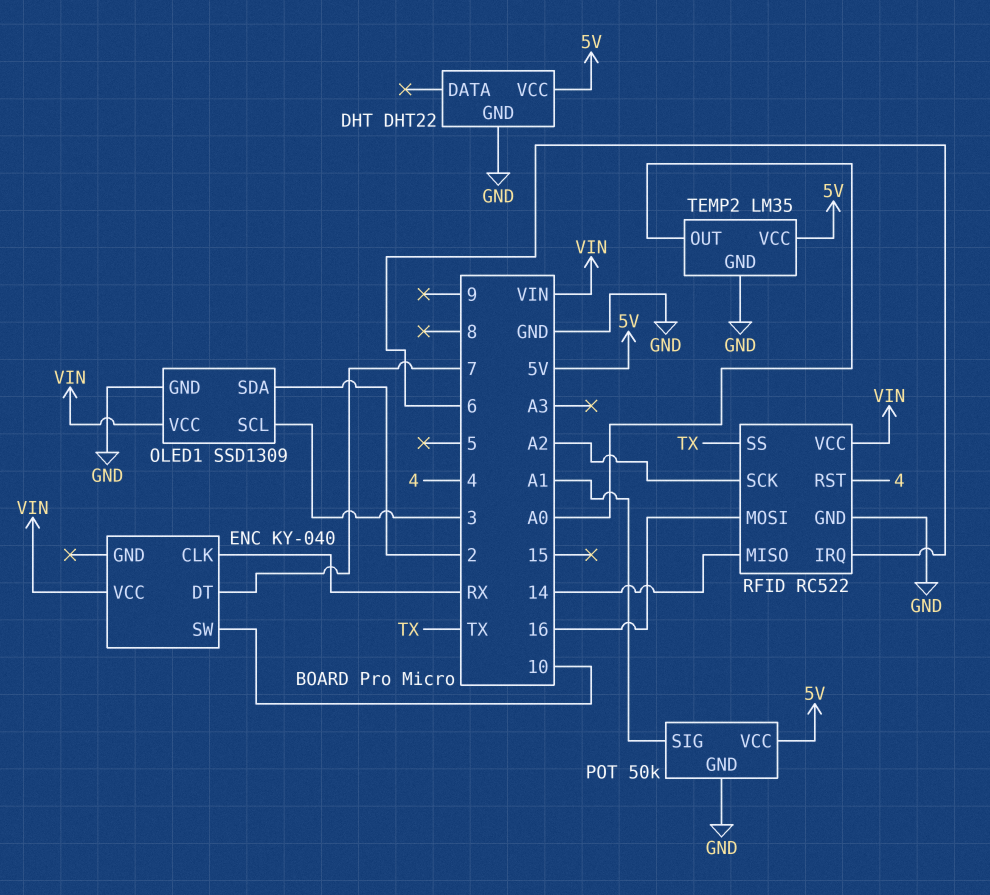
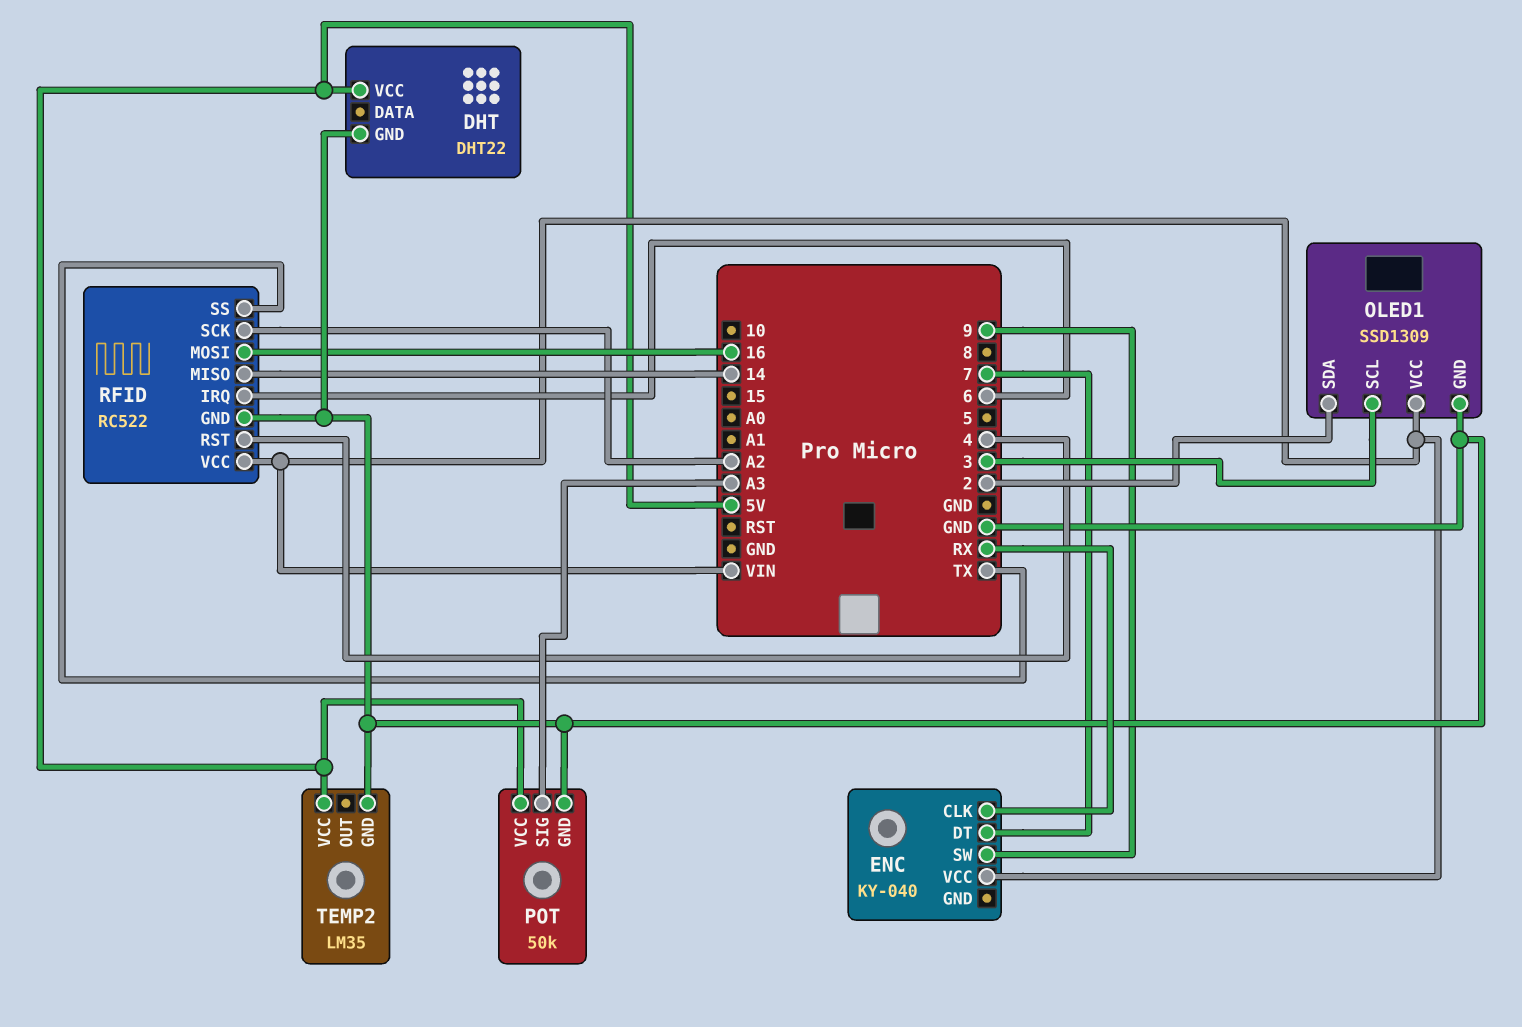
ENC pin SW: 10 -> 9
POT pin SIG: A1 -> A3
TEMP2 pin OUT: A0 -> none

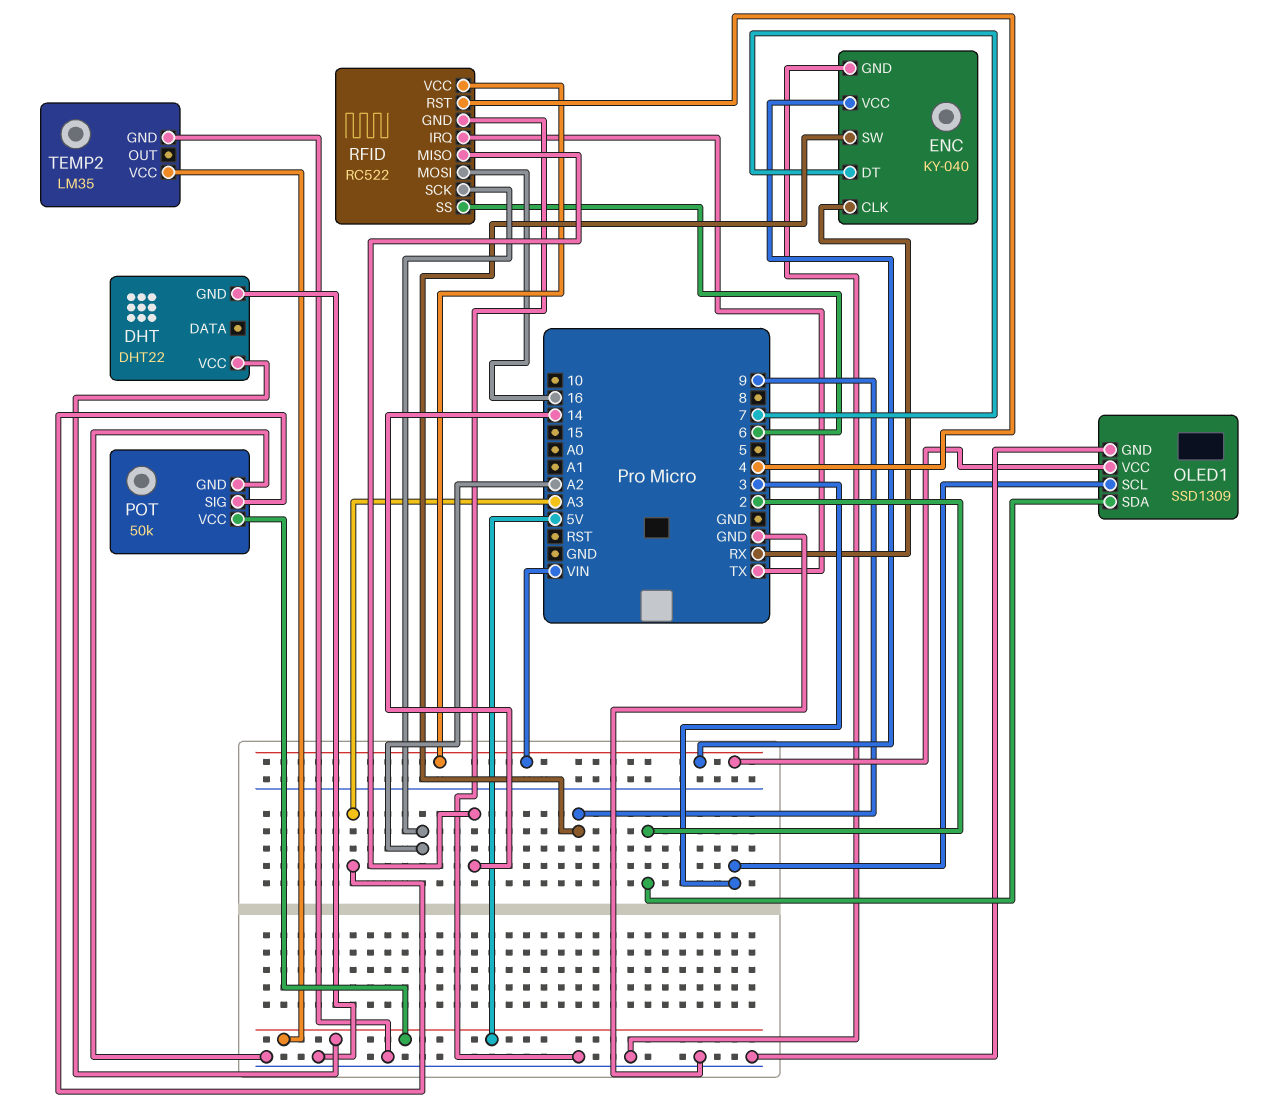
ENC pin GND: none -> GND
RFID pin IRQ: 6 -> TX
RFID pin SS: TX -> 6

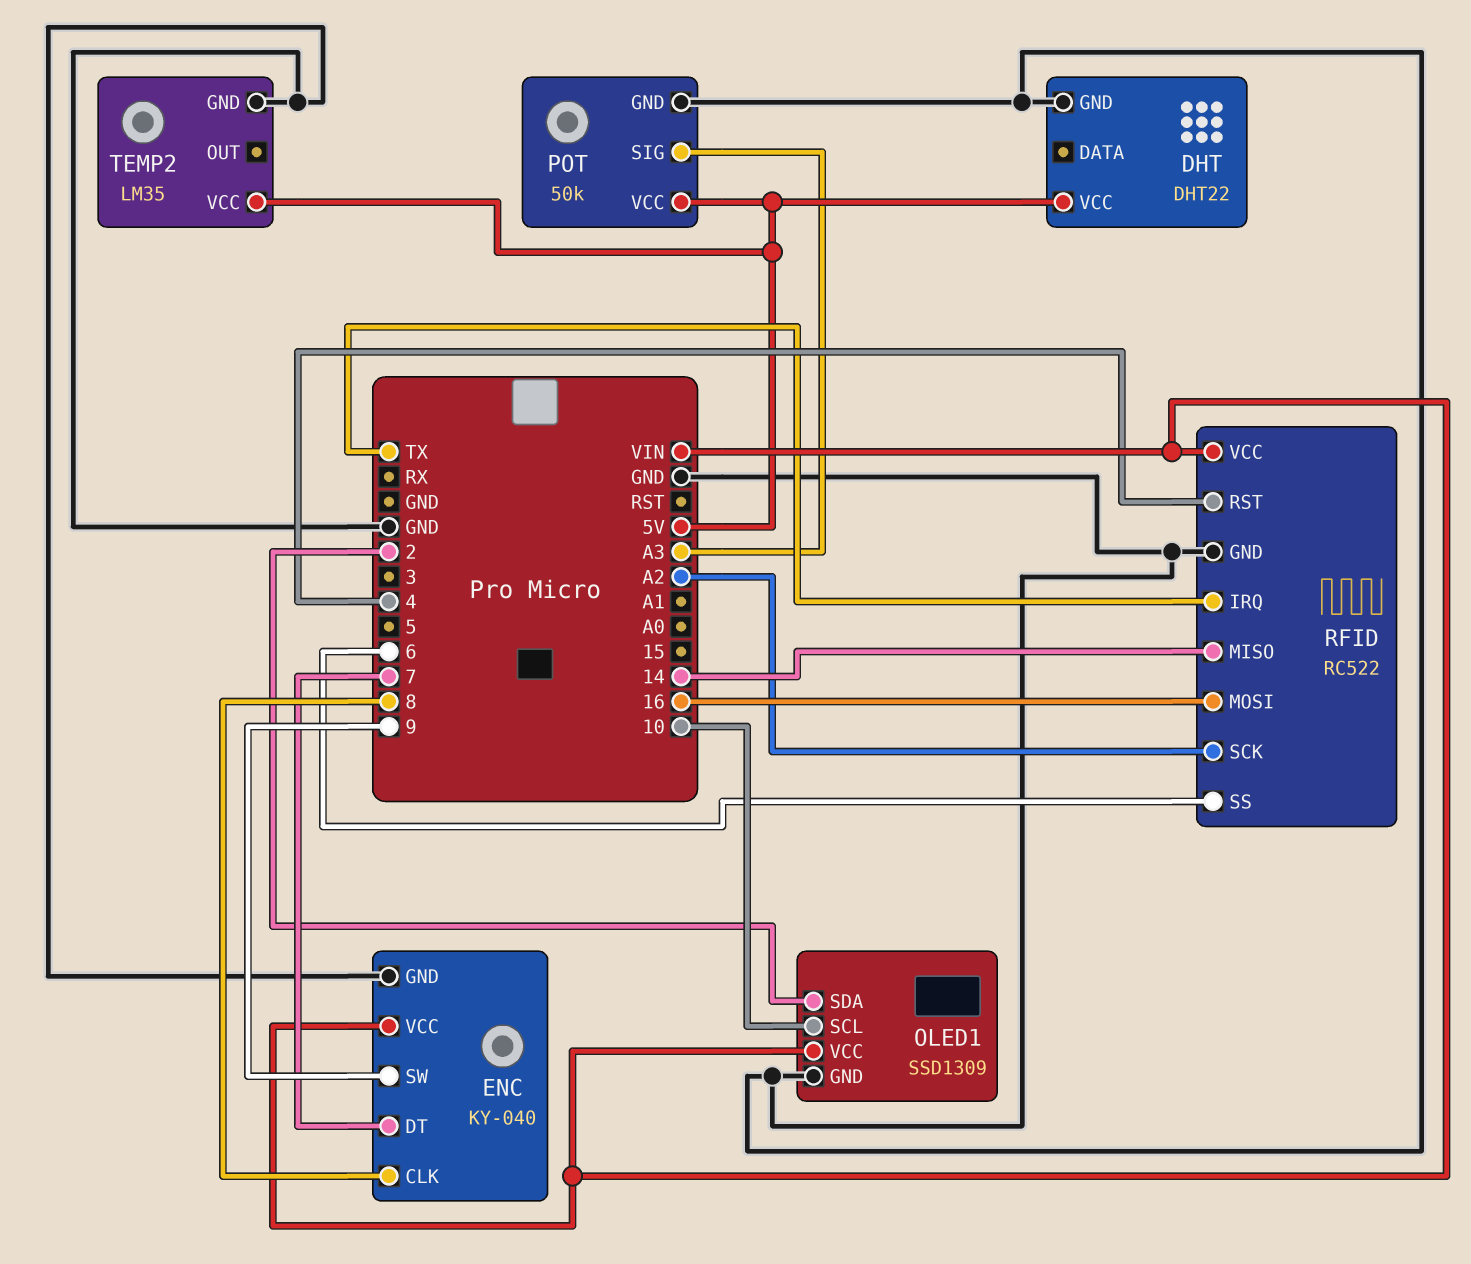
ENC pin CLK: RX -> 8
OLED1 pin SCL: 3 -> 10

